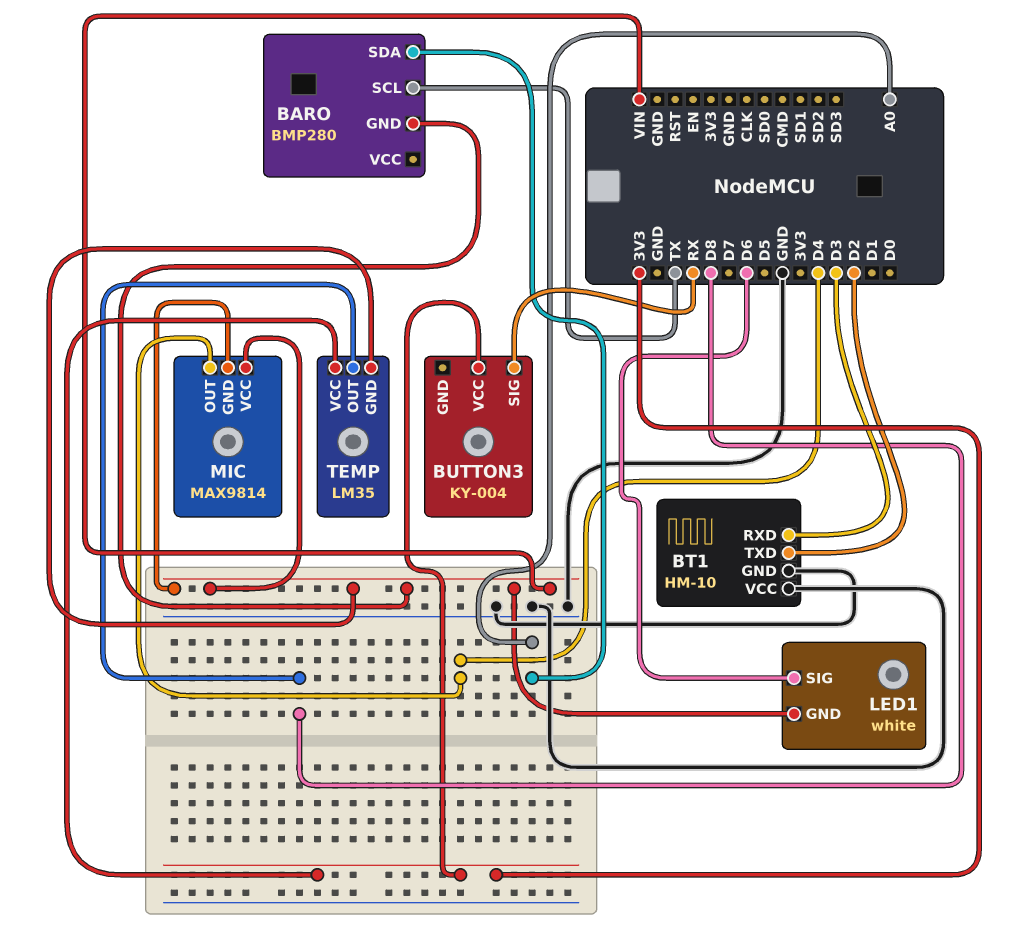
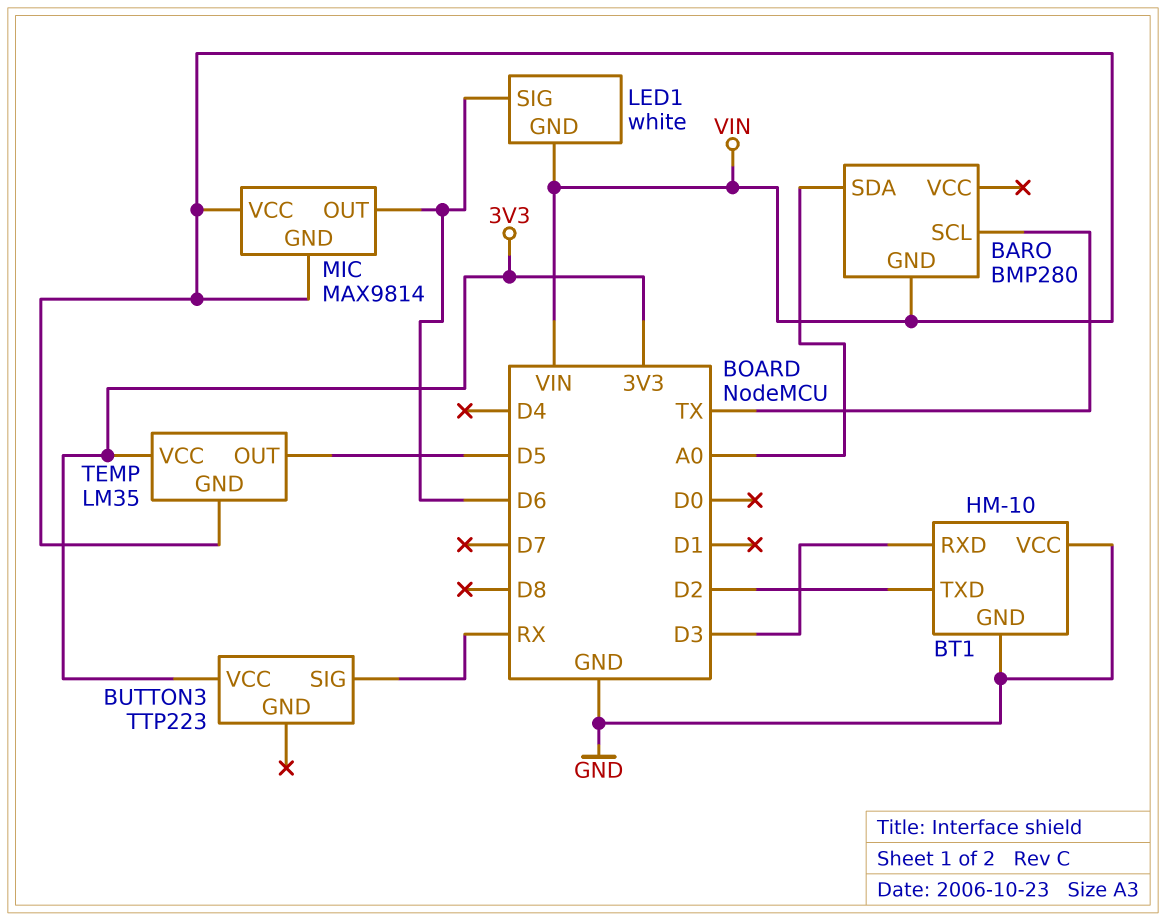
BUTTON3: KY-004 -> TTP223
MIC pin OUT: D4 -> D6
TEMP pin OUT: D8 -> D5

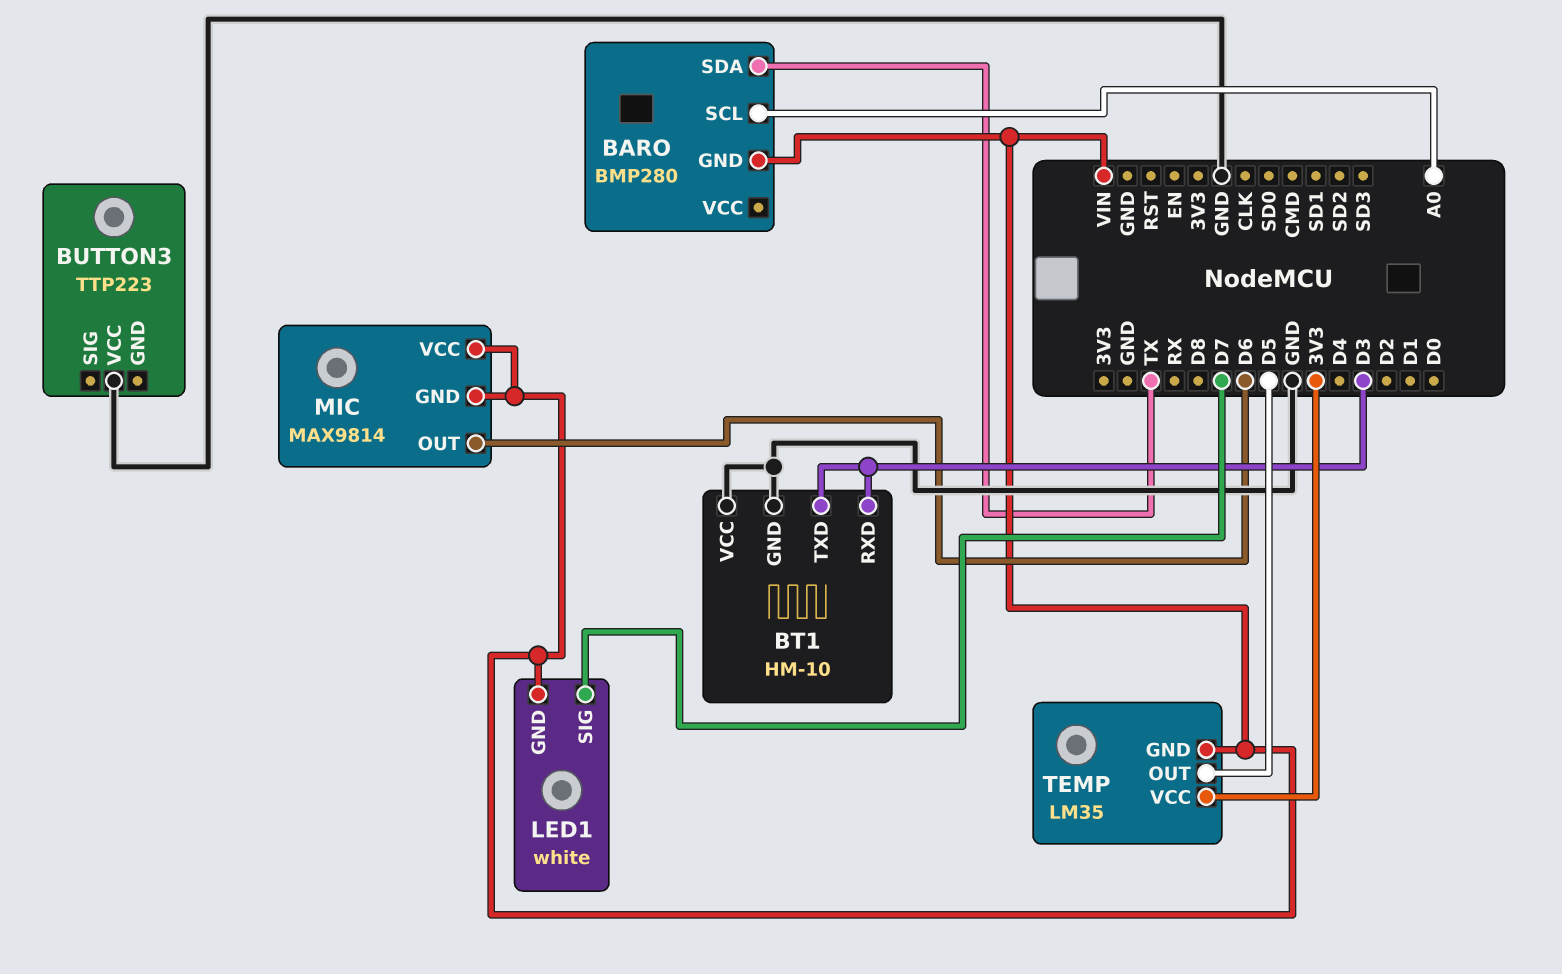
BARO pin SCL: TX -> A0
BARO pin SDA: A0 -> TX
BT1 pin TXD: D2 -> D3
BUTTON3 pin SIG: RX -> none
BUTTON3 pin VCC: 3V3 -> GND
LED1 pin SIG: D6 -> D7

